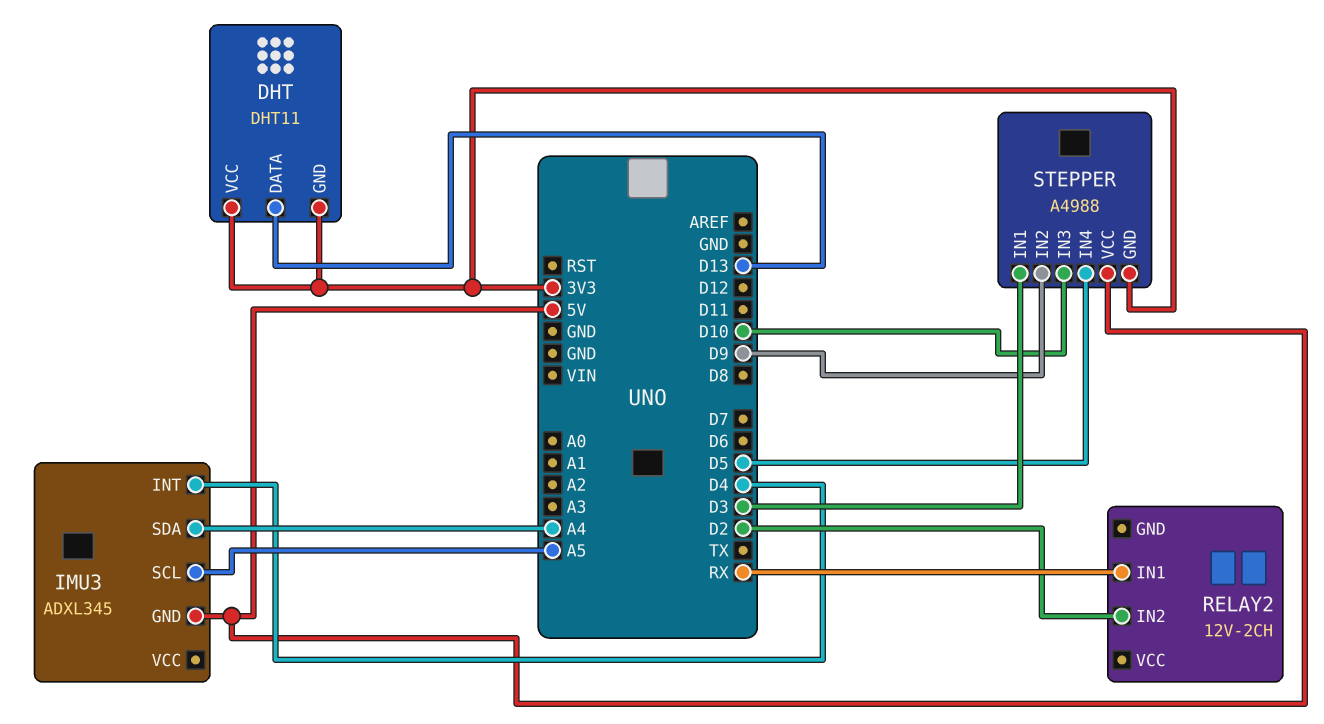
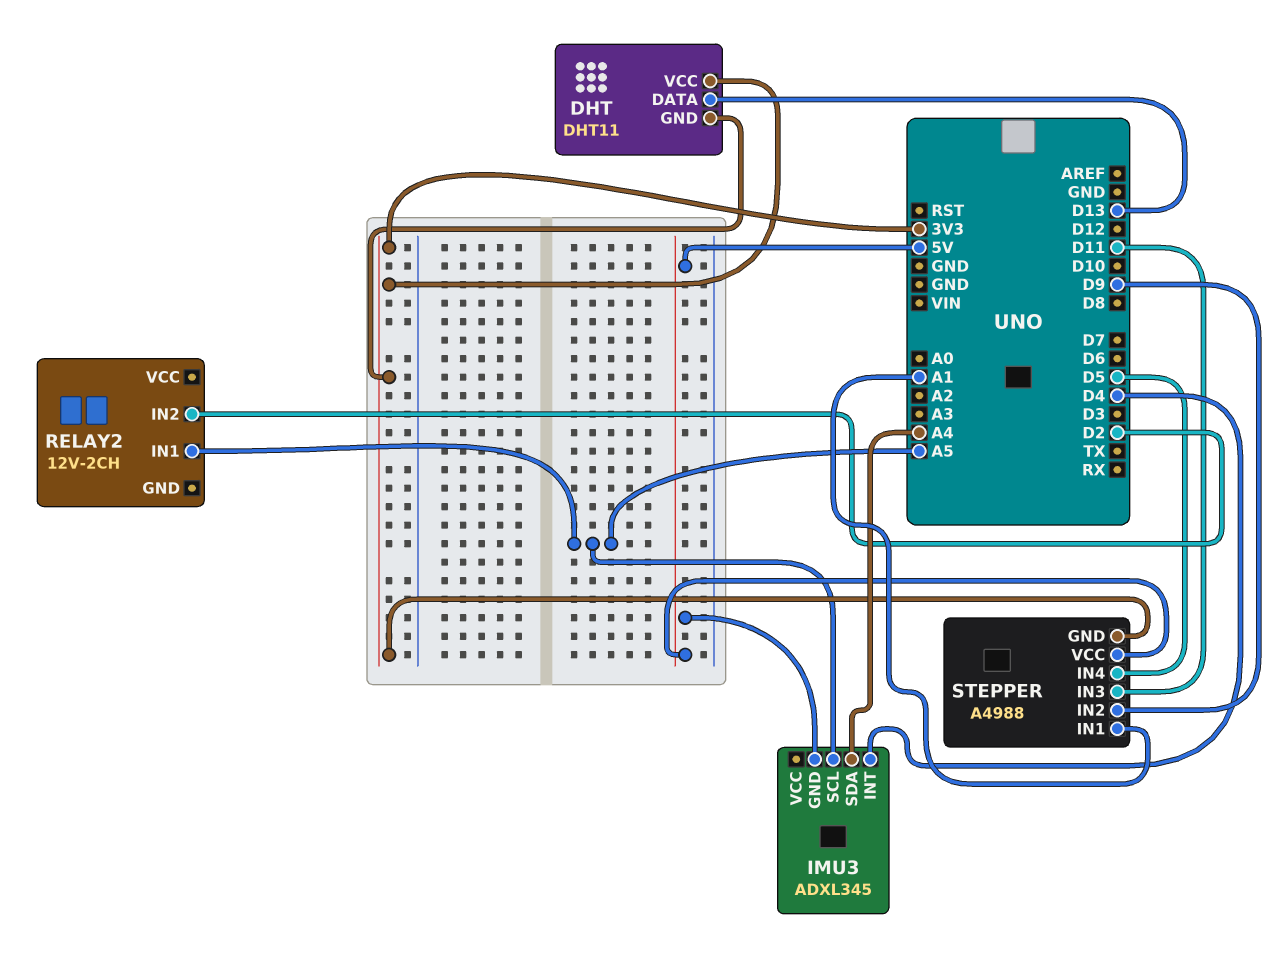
RELAY2 pin IN1: RX -> A5
STEPPER pin IN1: D3 -> A1
STEPPER pin IN3: D10 -> D11

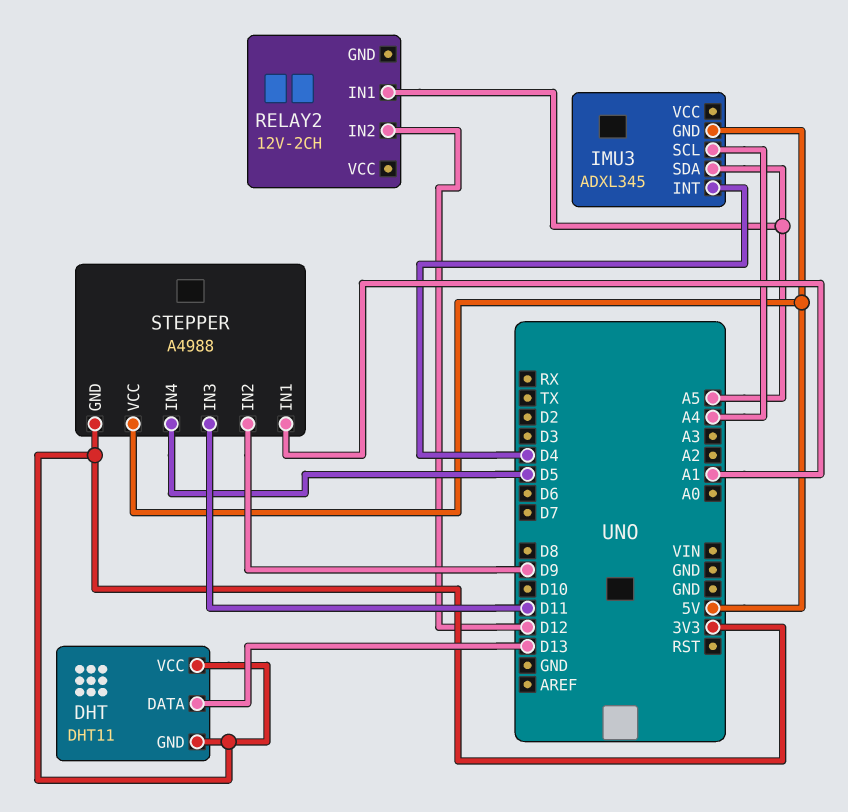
IMU3 pin SCL: A5 -> A4
IMU3 pin SDA: A4 -> A5
RELAY2 pin IN2: D2 -> D12

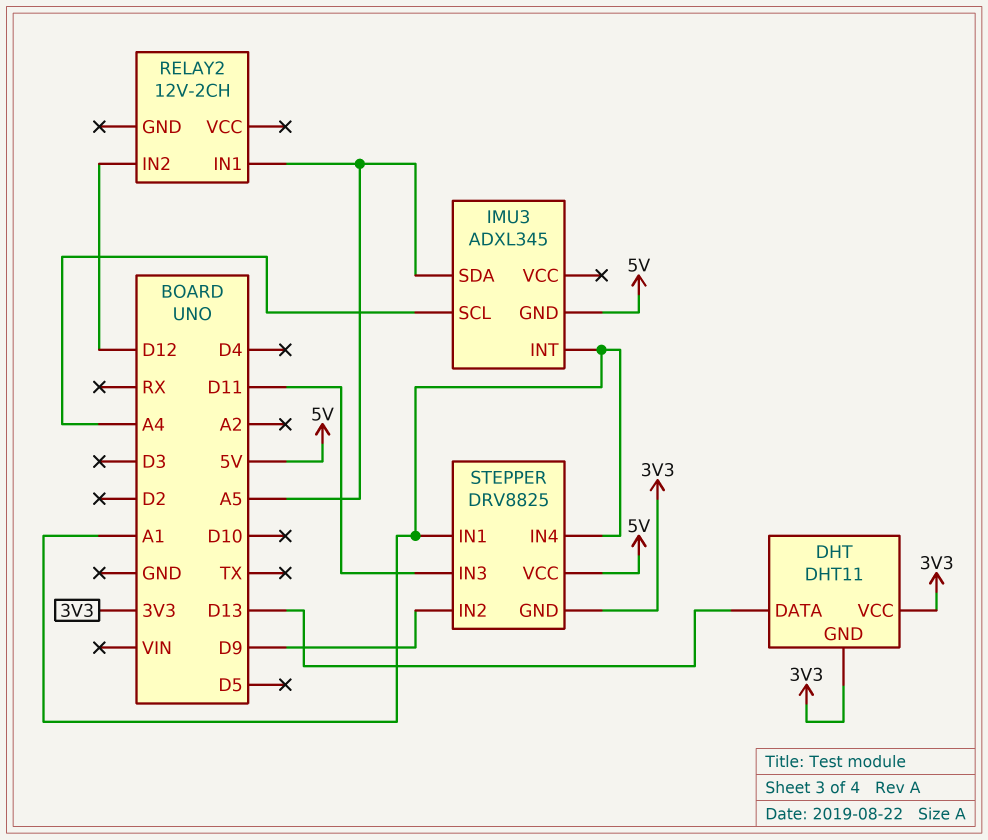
IMU3 pin INT: D4 -> A1
STEPPER: A4988 -> DRV8825
STEPPER pin IN4: D5 -> A1

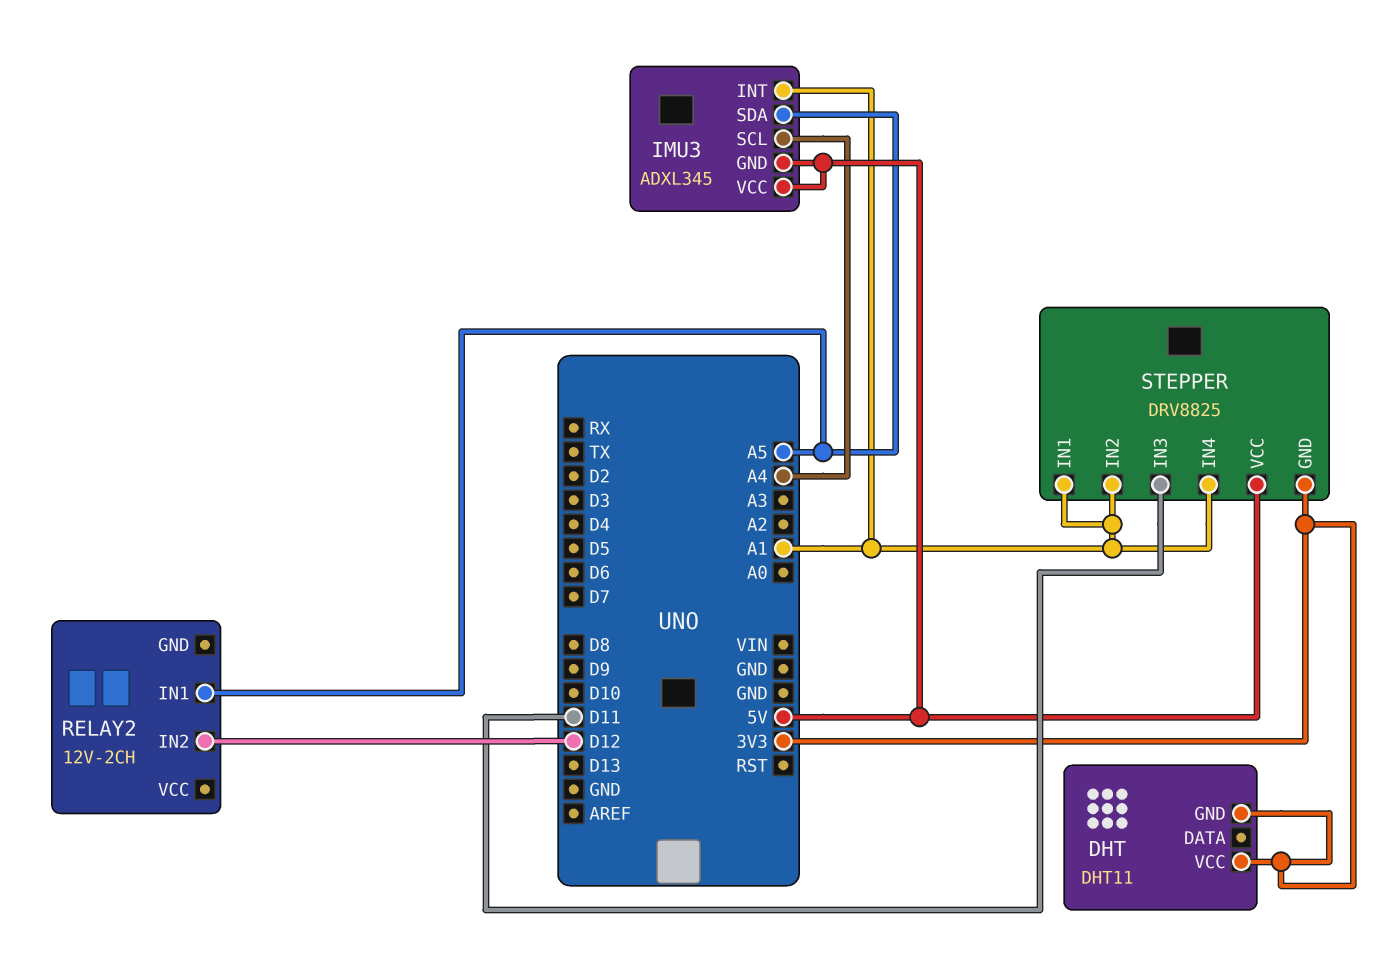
DHT pin DATA: D13 -> none
IMU3 pin VCC: none -> 5V
STEPPER pin IN2: D9 -> A1

